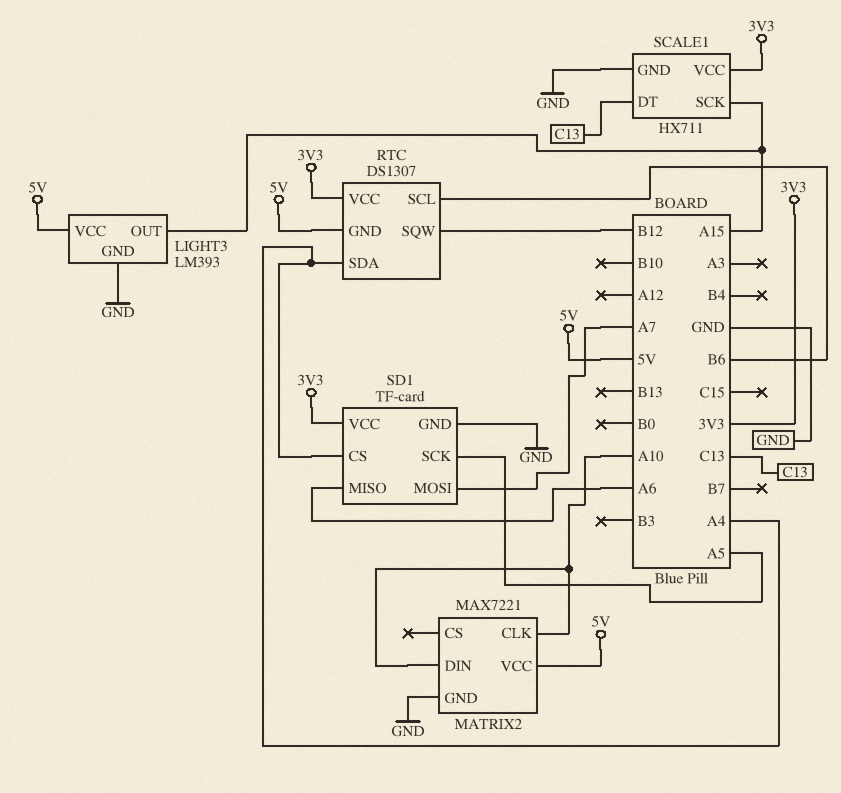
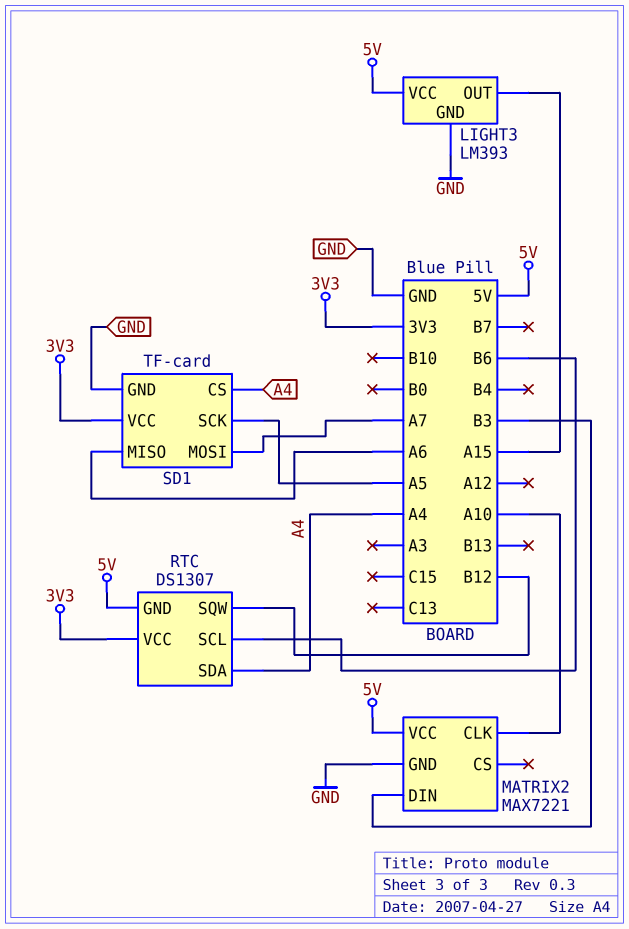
MATRIX2 pin DIN: A10 -> B3
SCALE1: HX711 -> none
SCALE1 pin DT: C13 -> none
SCALE1 pin GND: GND -> none
SCALE1 pin SCK: A15 -> none
SCALE1 pin VCC: 3V3 -> none

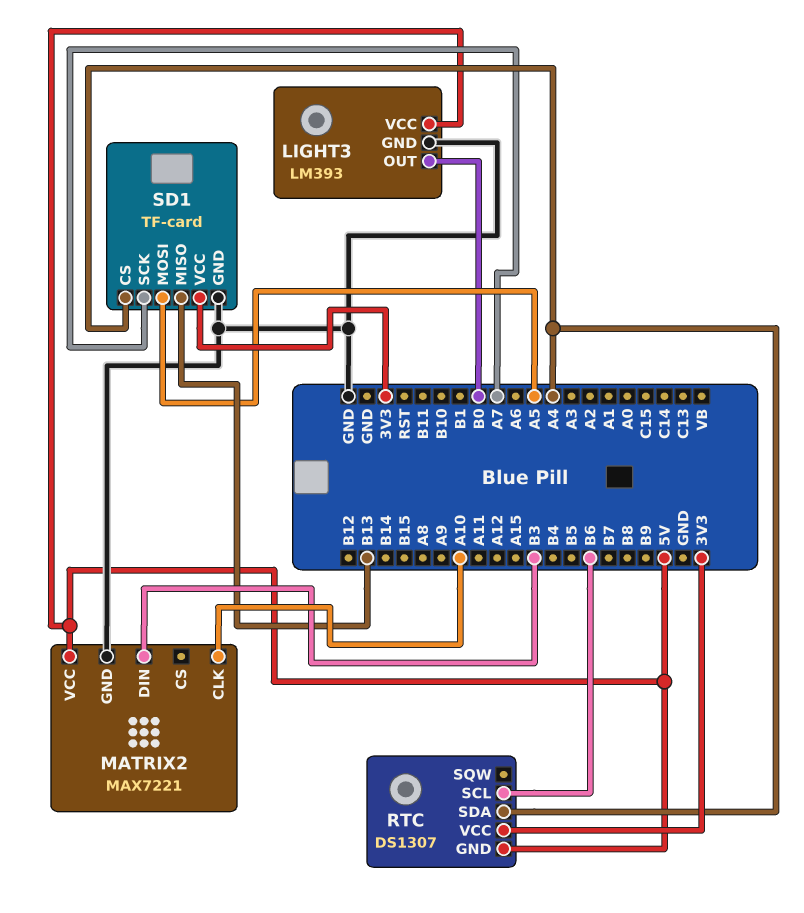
LIGHT3 pin OUT: A15 -> B0
RTC pin SQW: B12 -> none
SD1 pin MISO: A6 -> B13
SD1 pin MOSI: A7 -> A5
SD1 pin SCK: A5 -> A7

